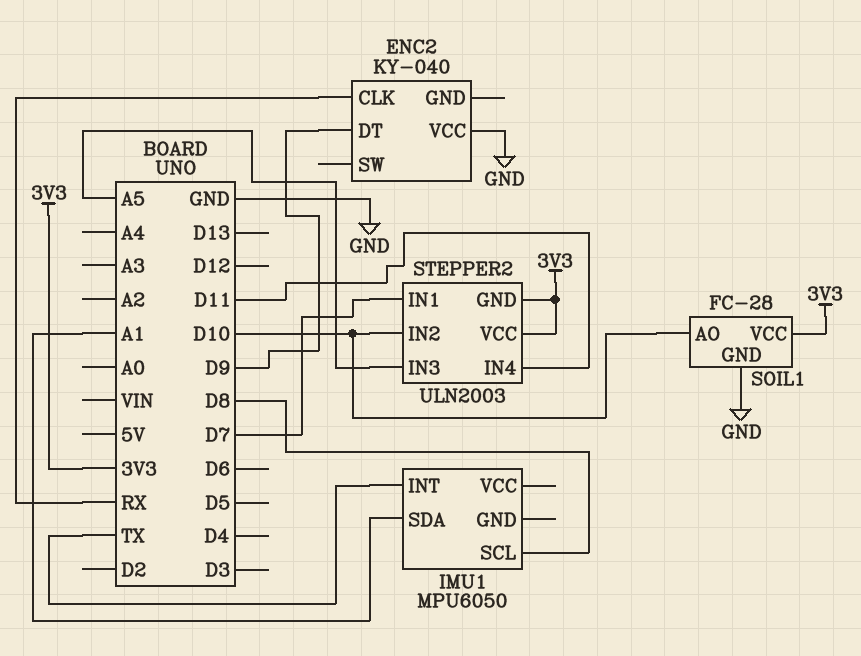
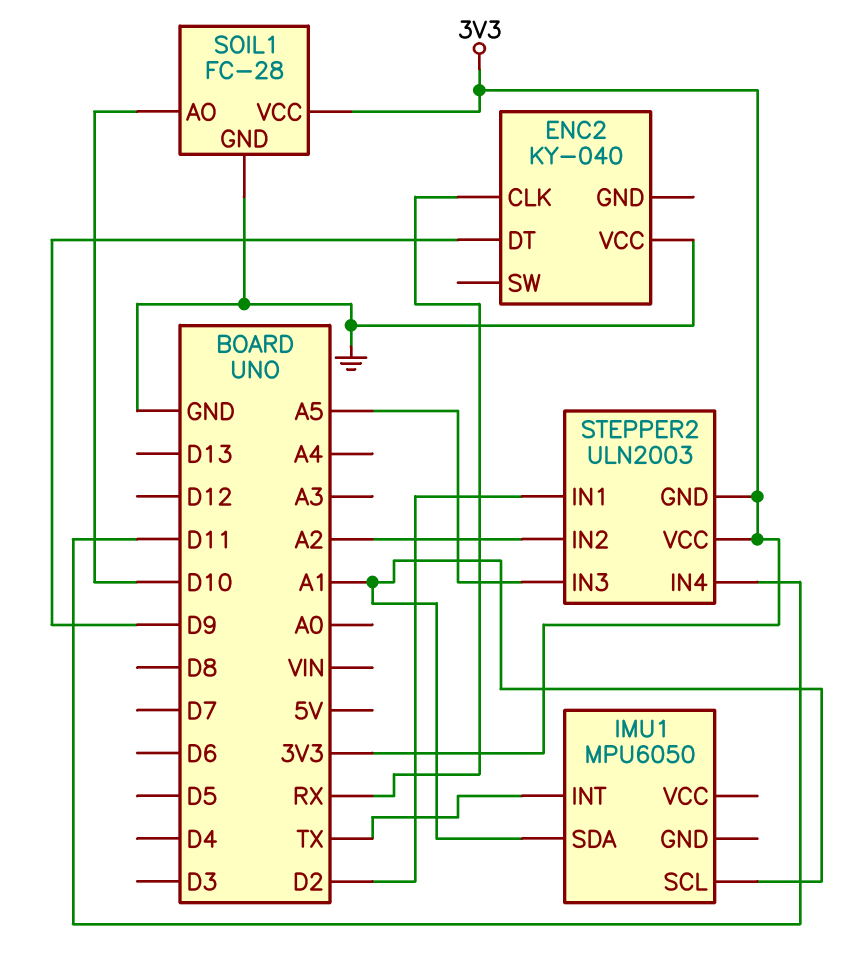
IMU1 pin SCL: D8 -> A1
STEPPER2 pin IN1: D7 -> D2
STEPPER2 pin IN2: D10 -> A2

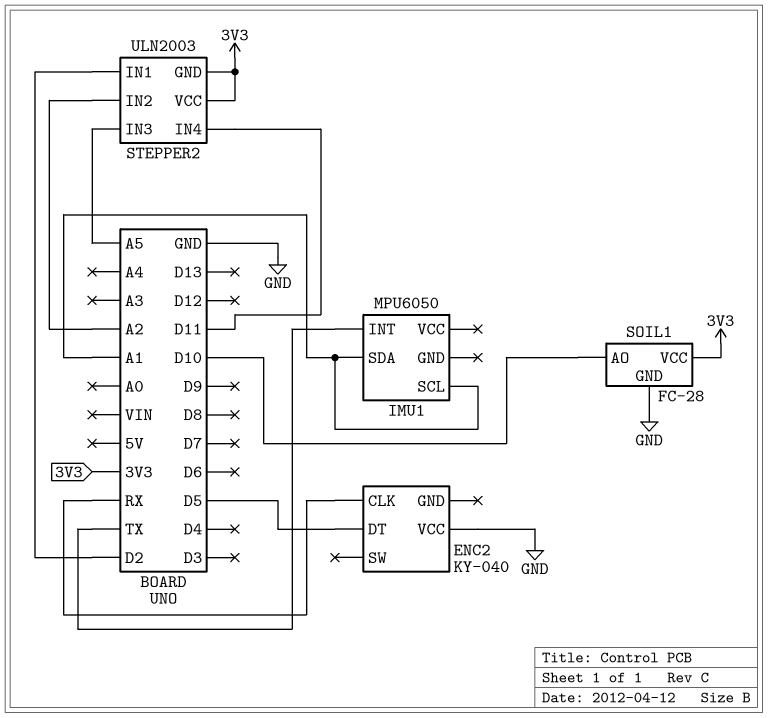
ENC2 pin DT: D9 -> D5

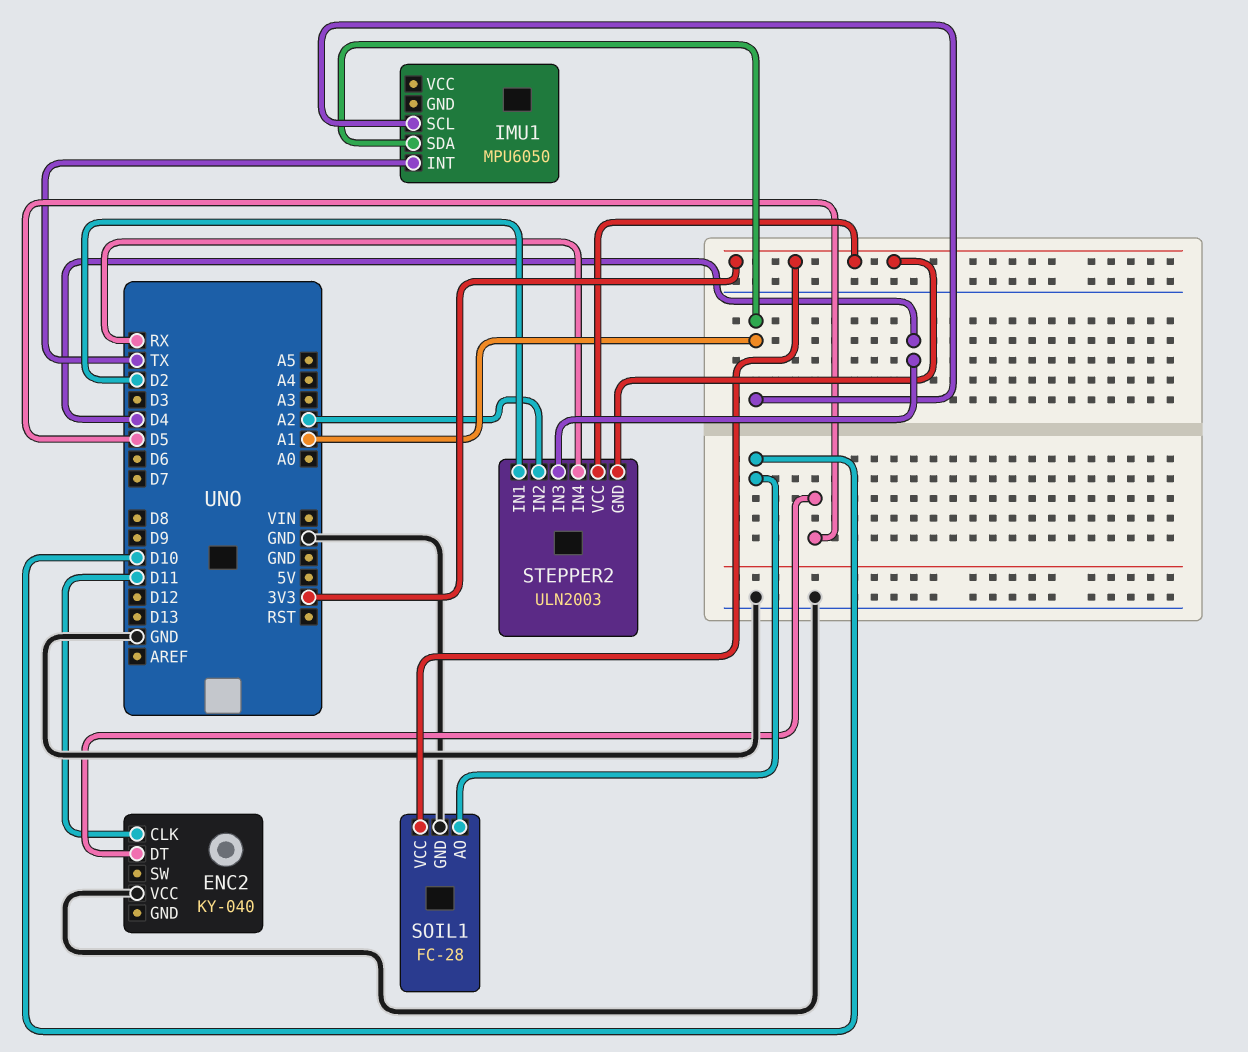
ENC2 pin CLK: RX -> D11
STEPPER2 pin IN3: A5 -> D4
STEPPER2 pin IN4: D11 -> RX

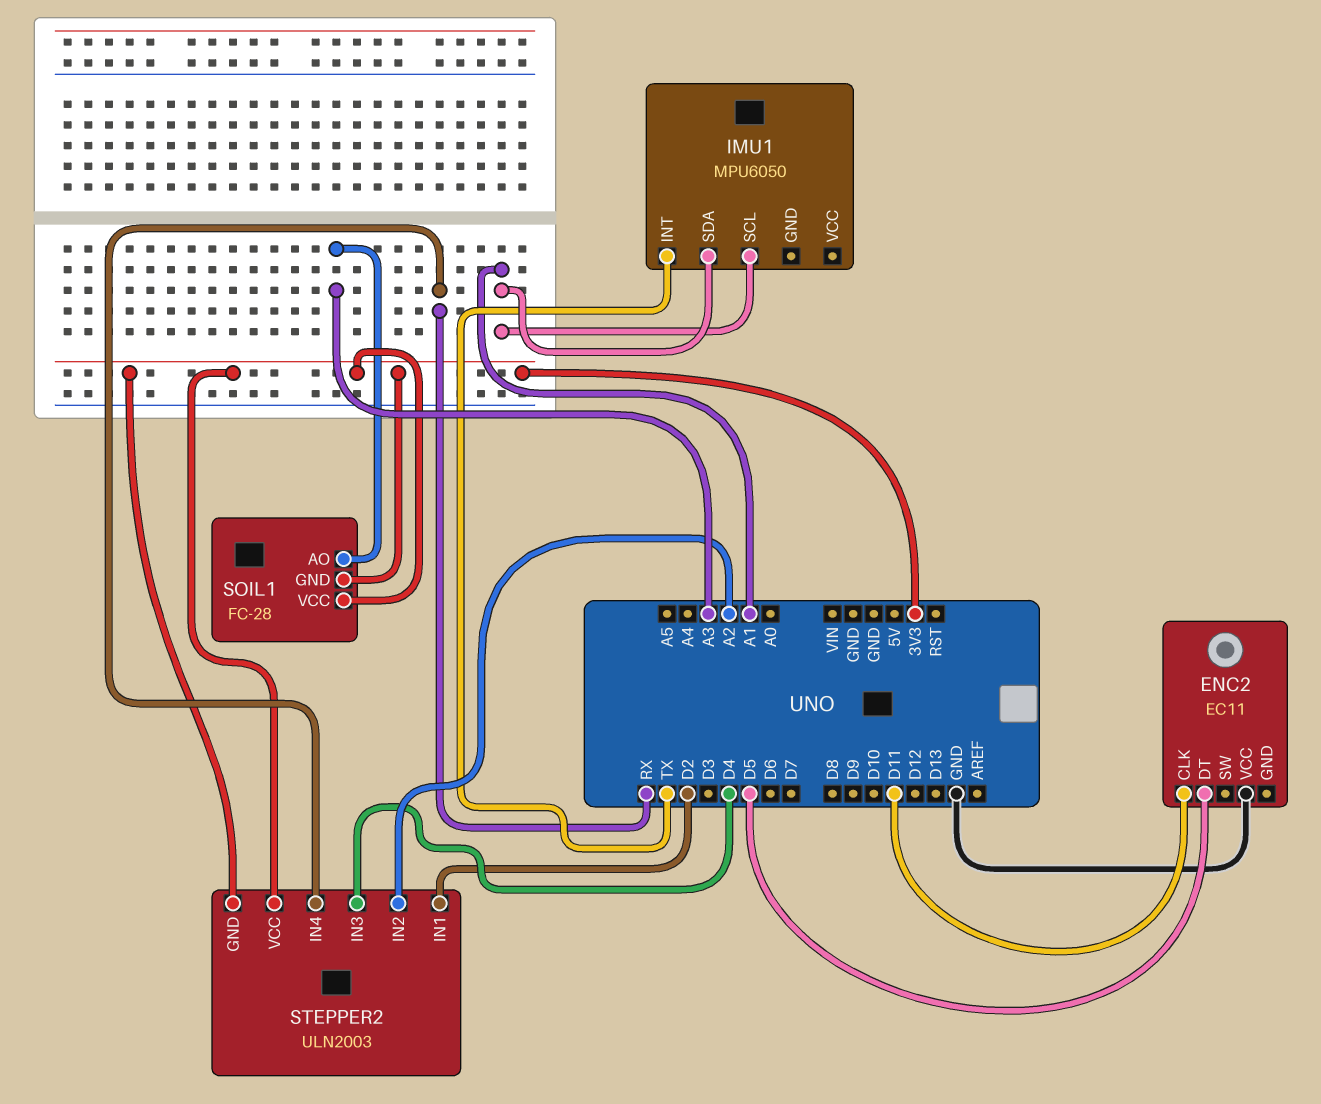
ENC2: KY-040 -> EC11
SOIL1 pin AO: D10 -> A3
SOIL1 pin GND: GND -> 3V3

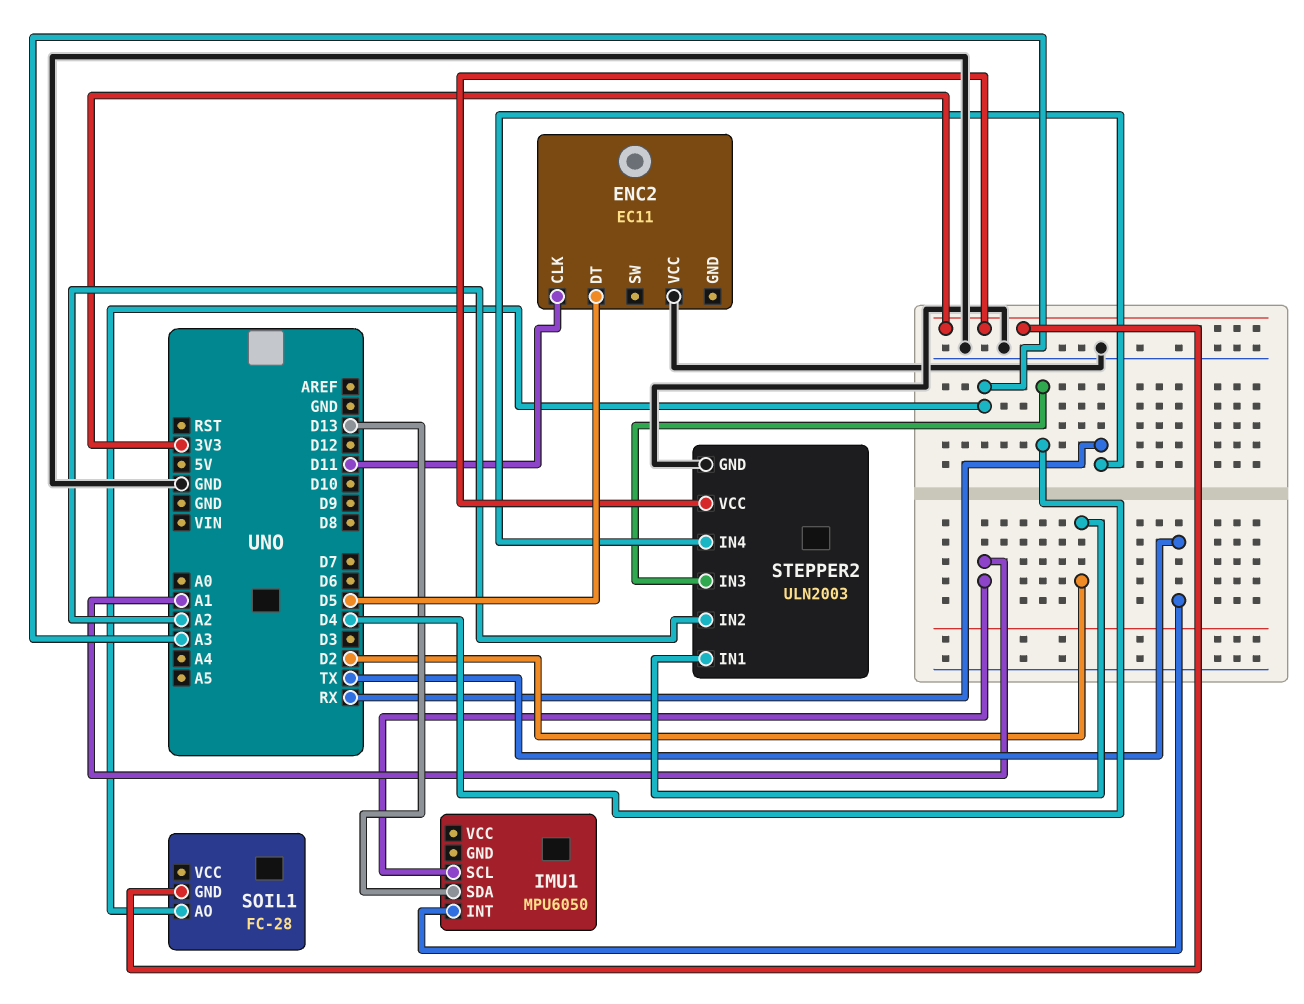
IMU1 pin SDA: A1 -> D13
SOIL1 pin VCC: 3V3 -> none
STEPPER2 pin GND: 3V3 -> GND

